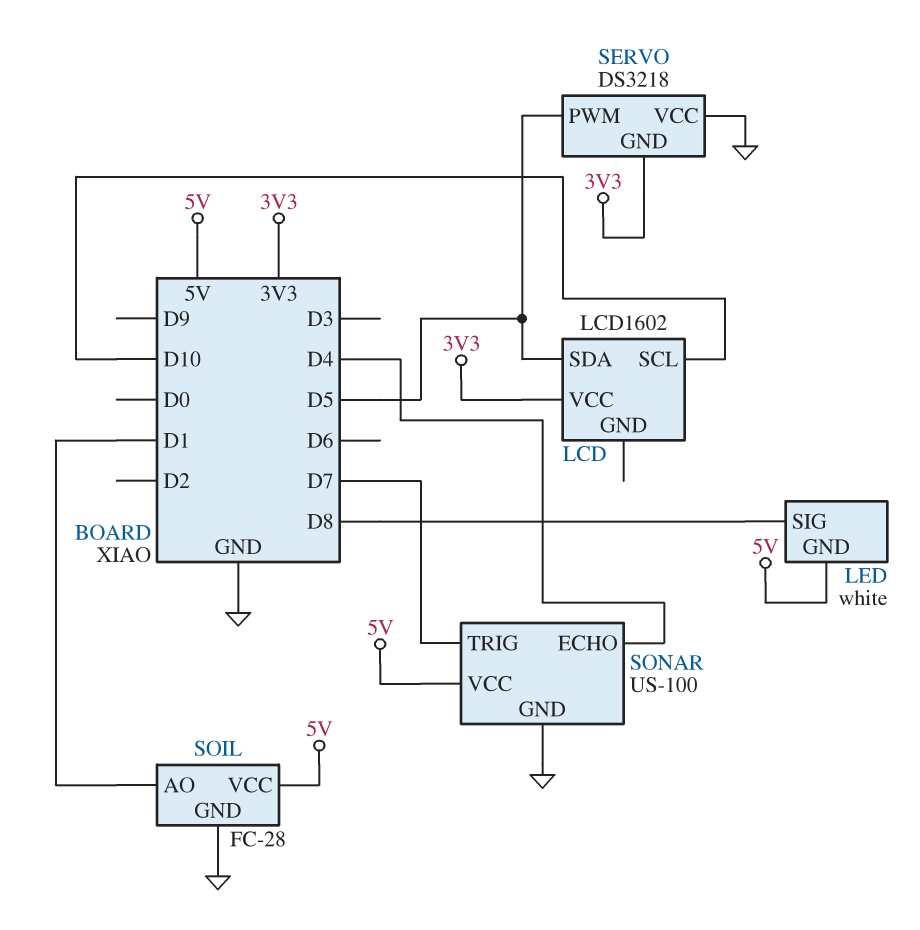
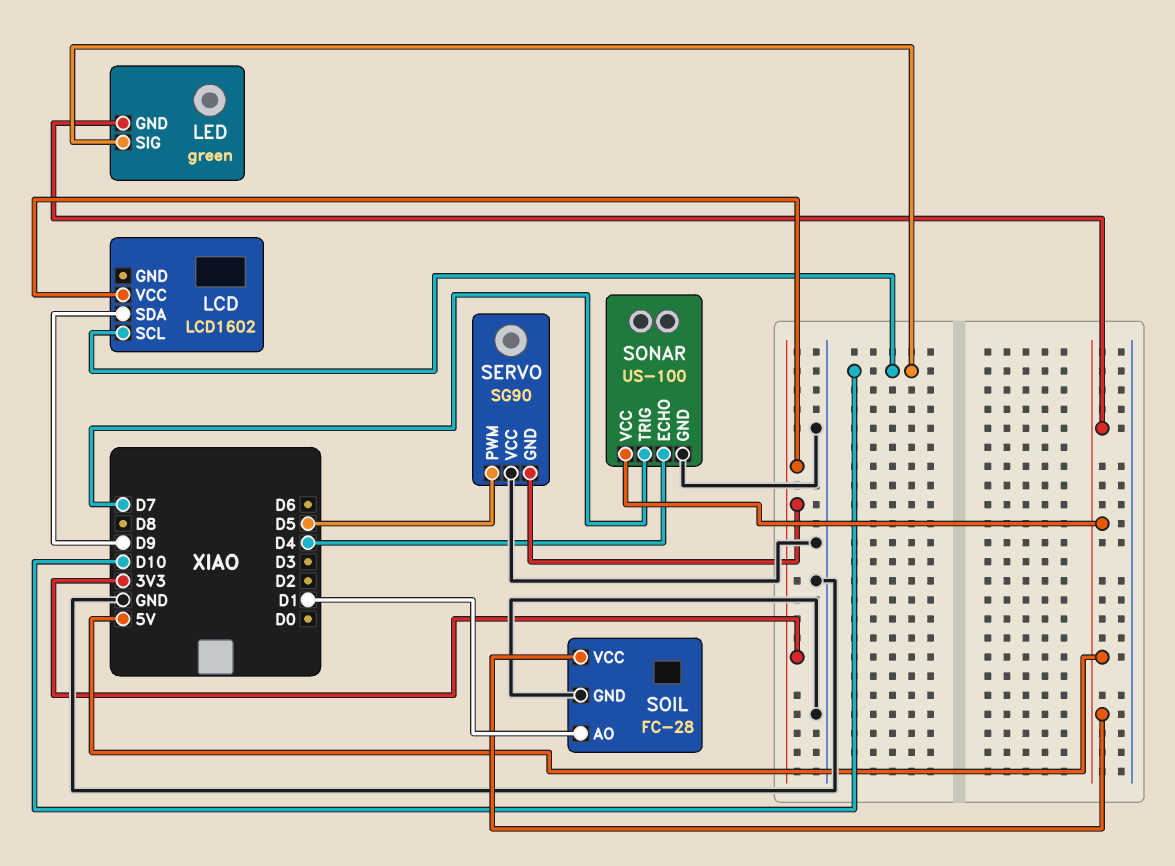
LCD pin SDA: D5 -> D9
LED: white -> green
LED pin SIG: D8 -> D10
SERVO: DS3218 -> SG90

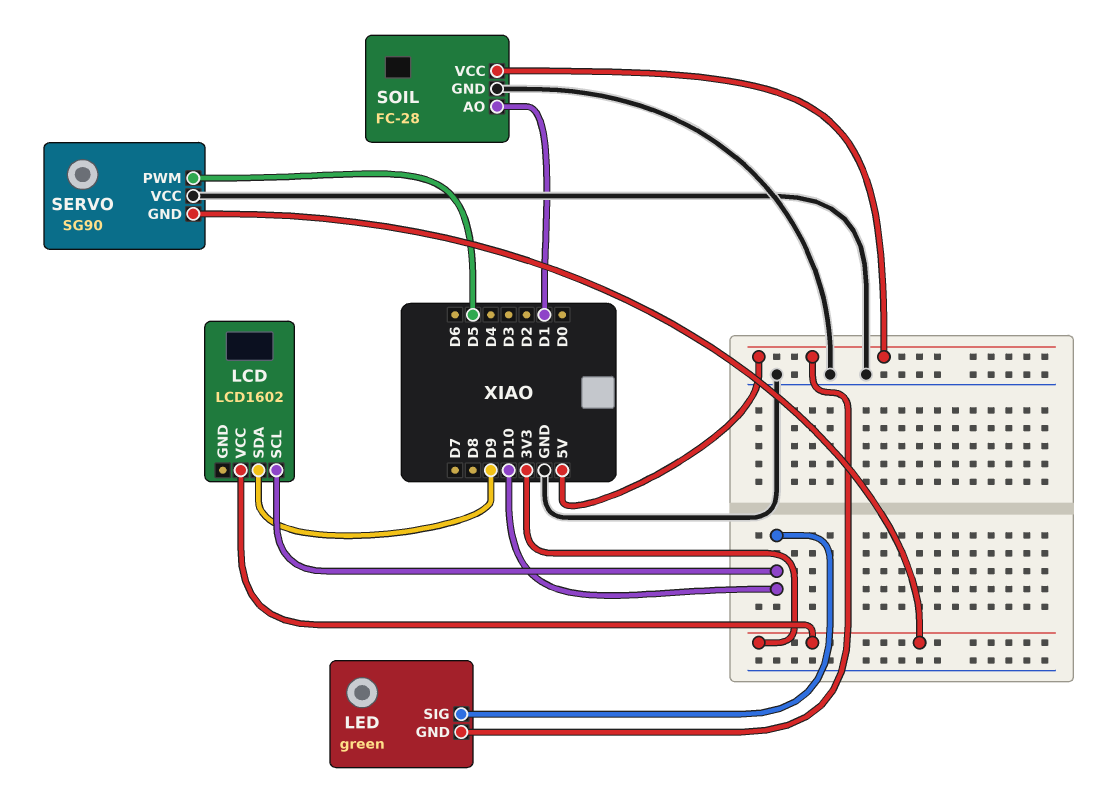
SONAR: US-100 -> none
SONAR pin ECHO: D4 -> none
SONAR pin GND: GND -> none
SONAR pin TRIG: D7 -> none
SONAR pin VCC: 5V -> none

